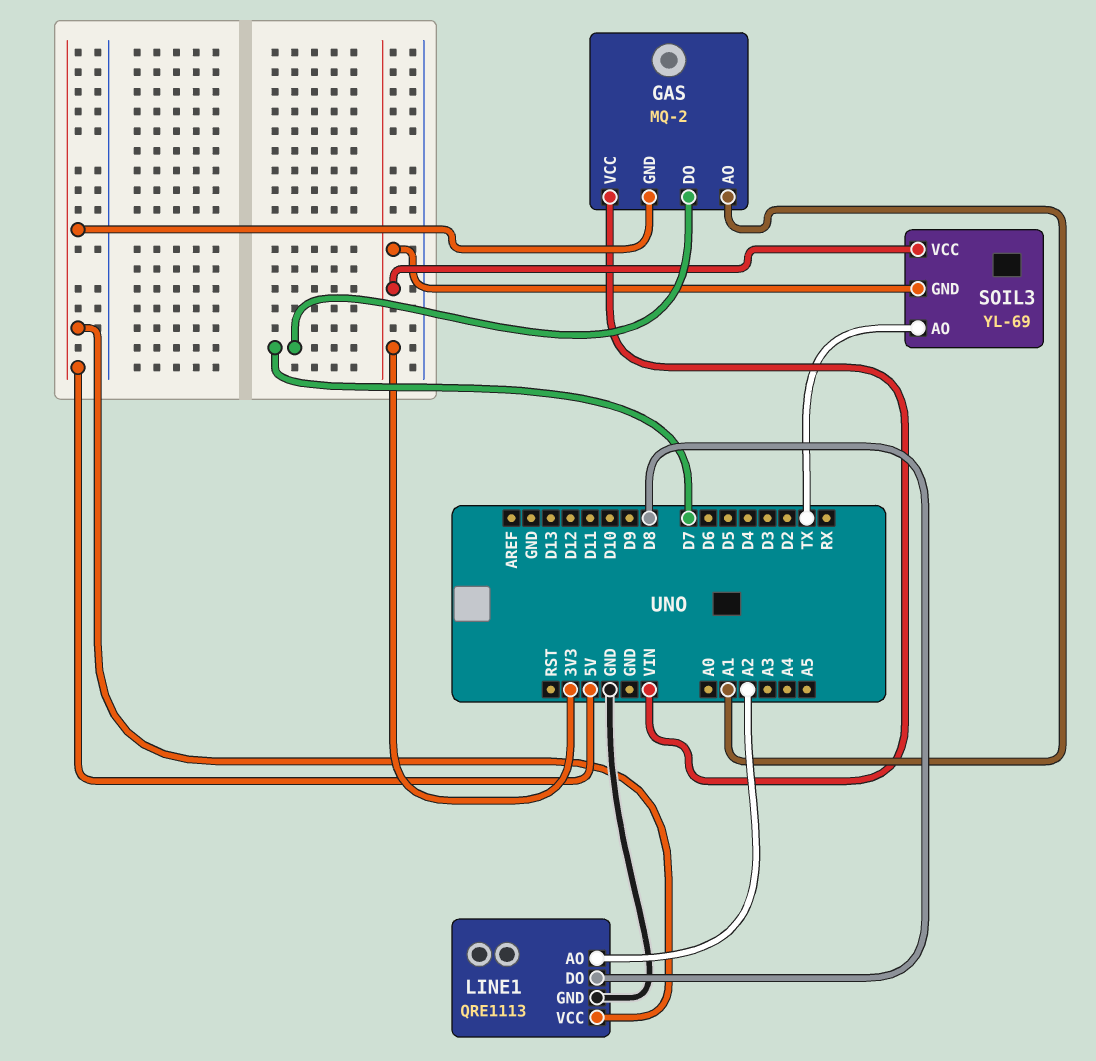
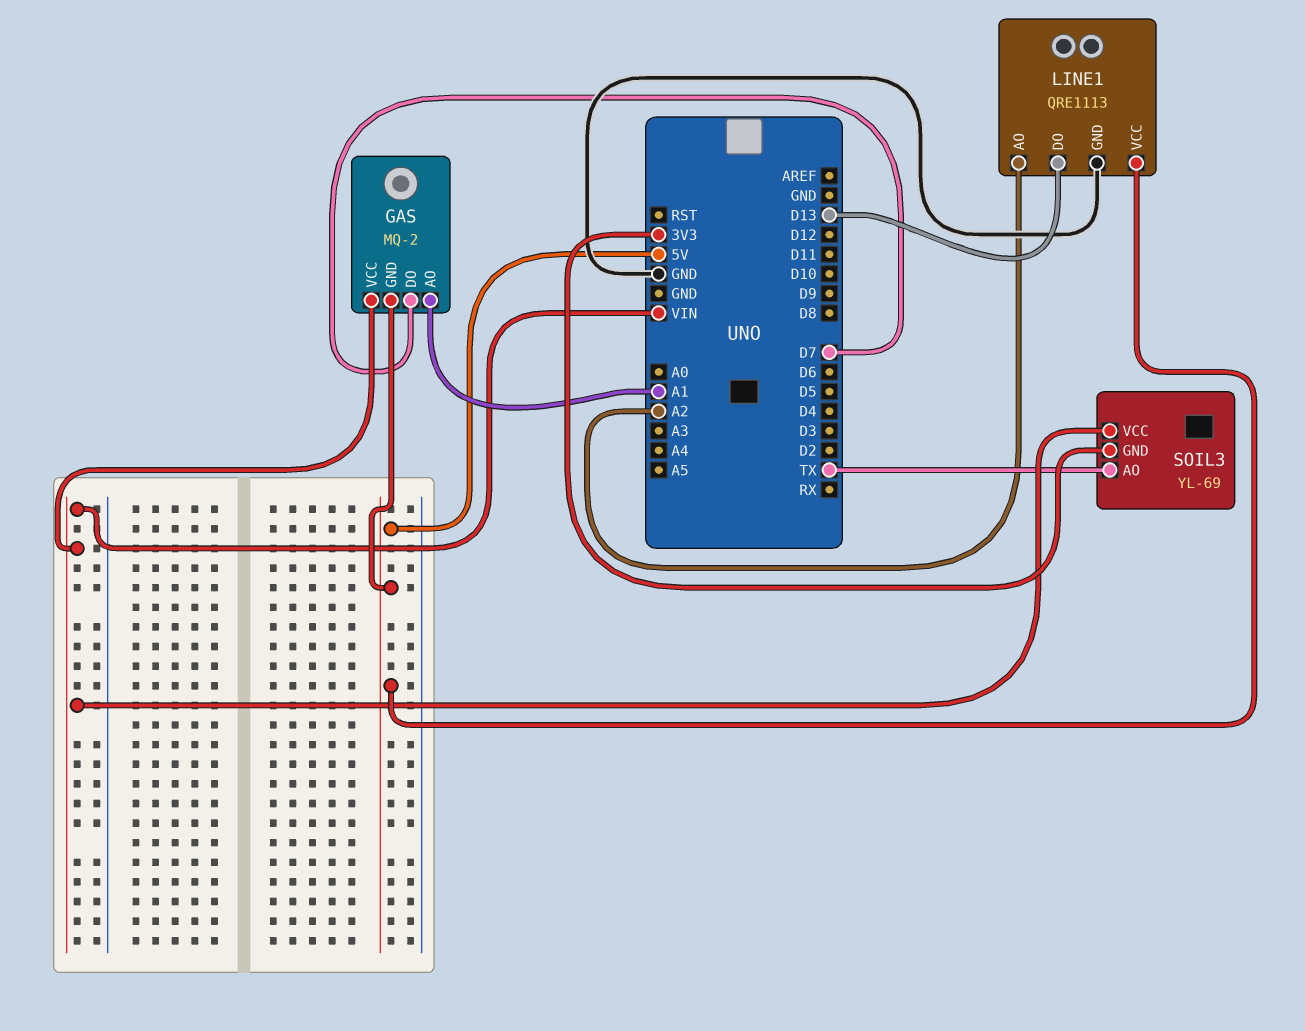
LINE1 pin DO: D8 -> D13
SOIL3 pin VCC: 3V3 -> VIN

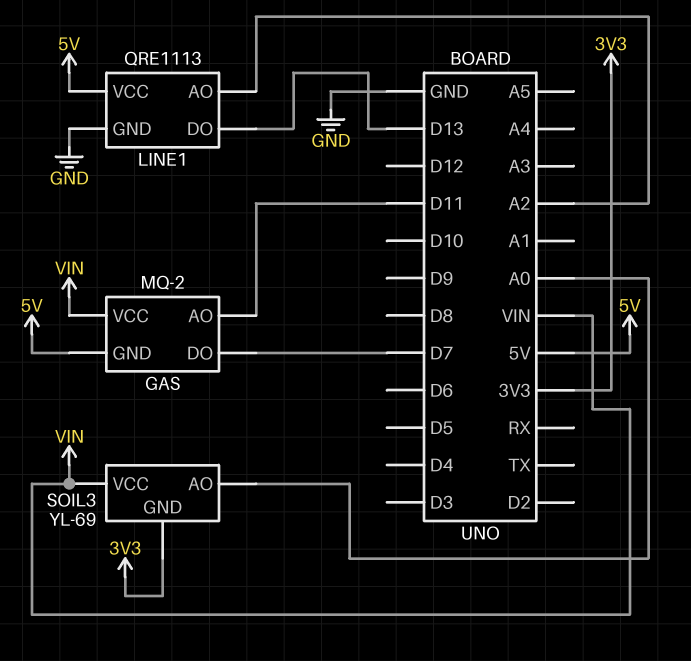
GAS pin AO: A1 -> D11
SOIL3 pin AO: TX -> A0

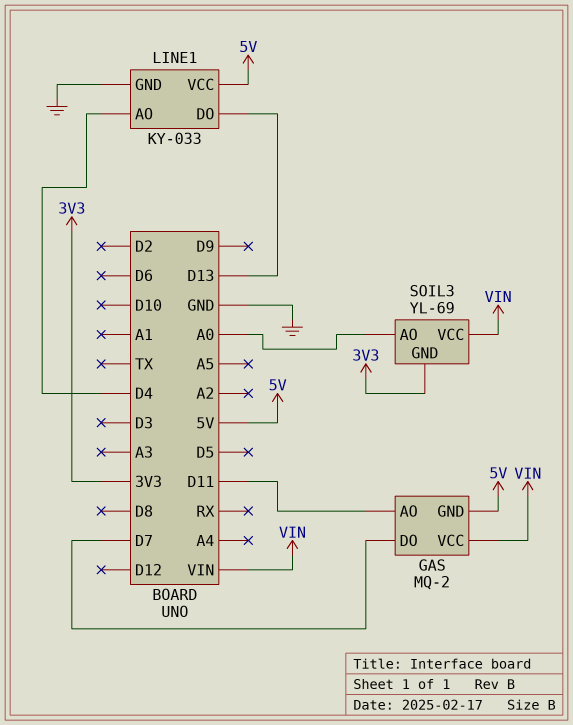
LINE1: QRE1113 -> KY-033
LINE1 pin AO: A2 -> D4

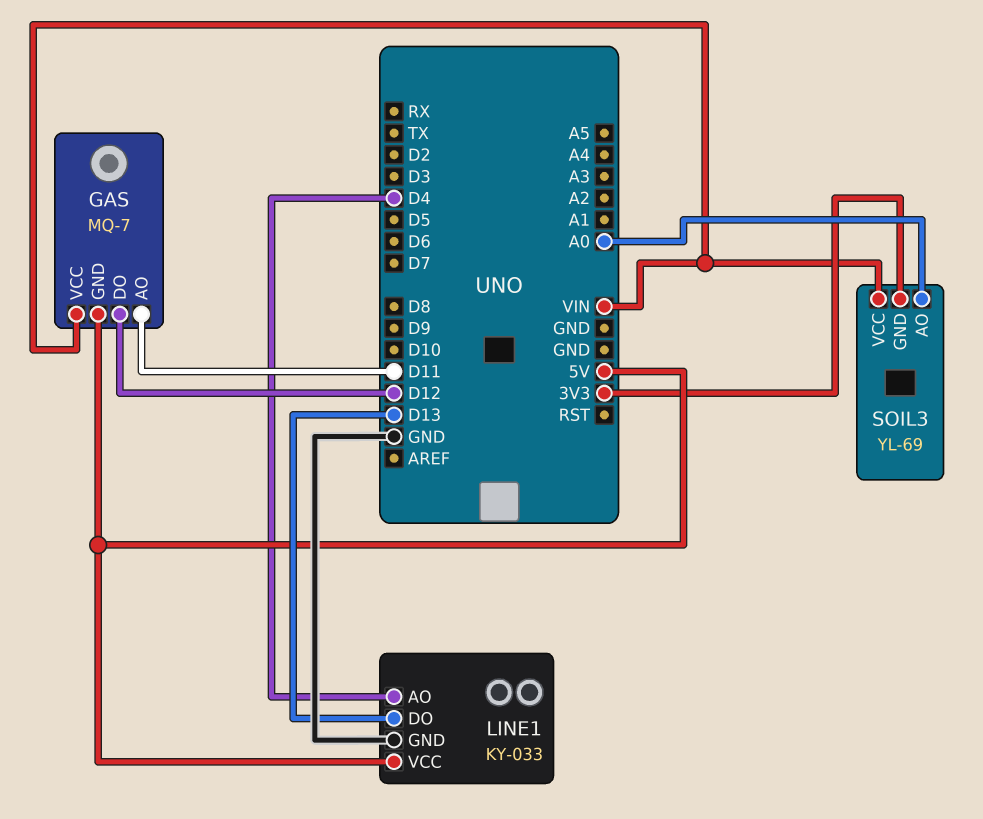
GAS: MQ-2 -> MQ-7
GAS pin DO: D7 -> D12

